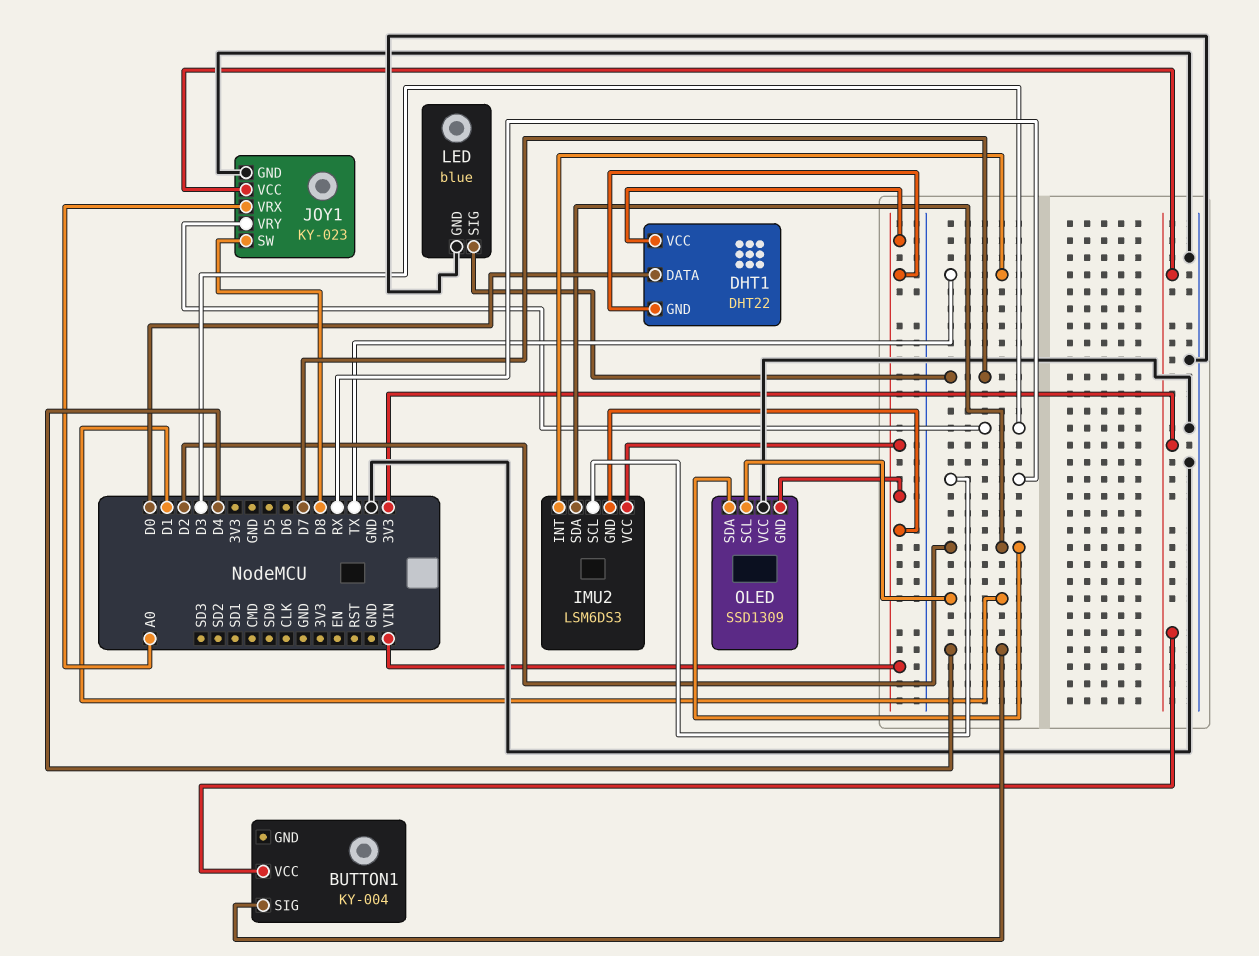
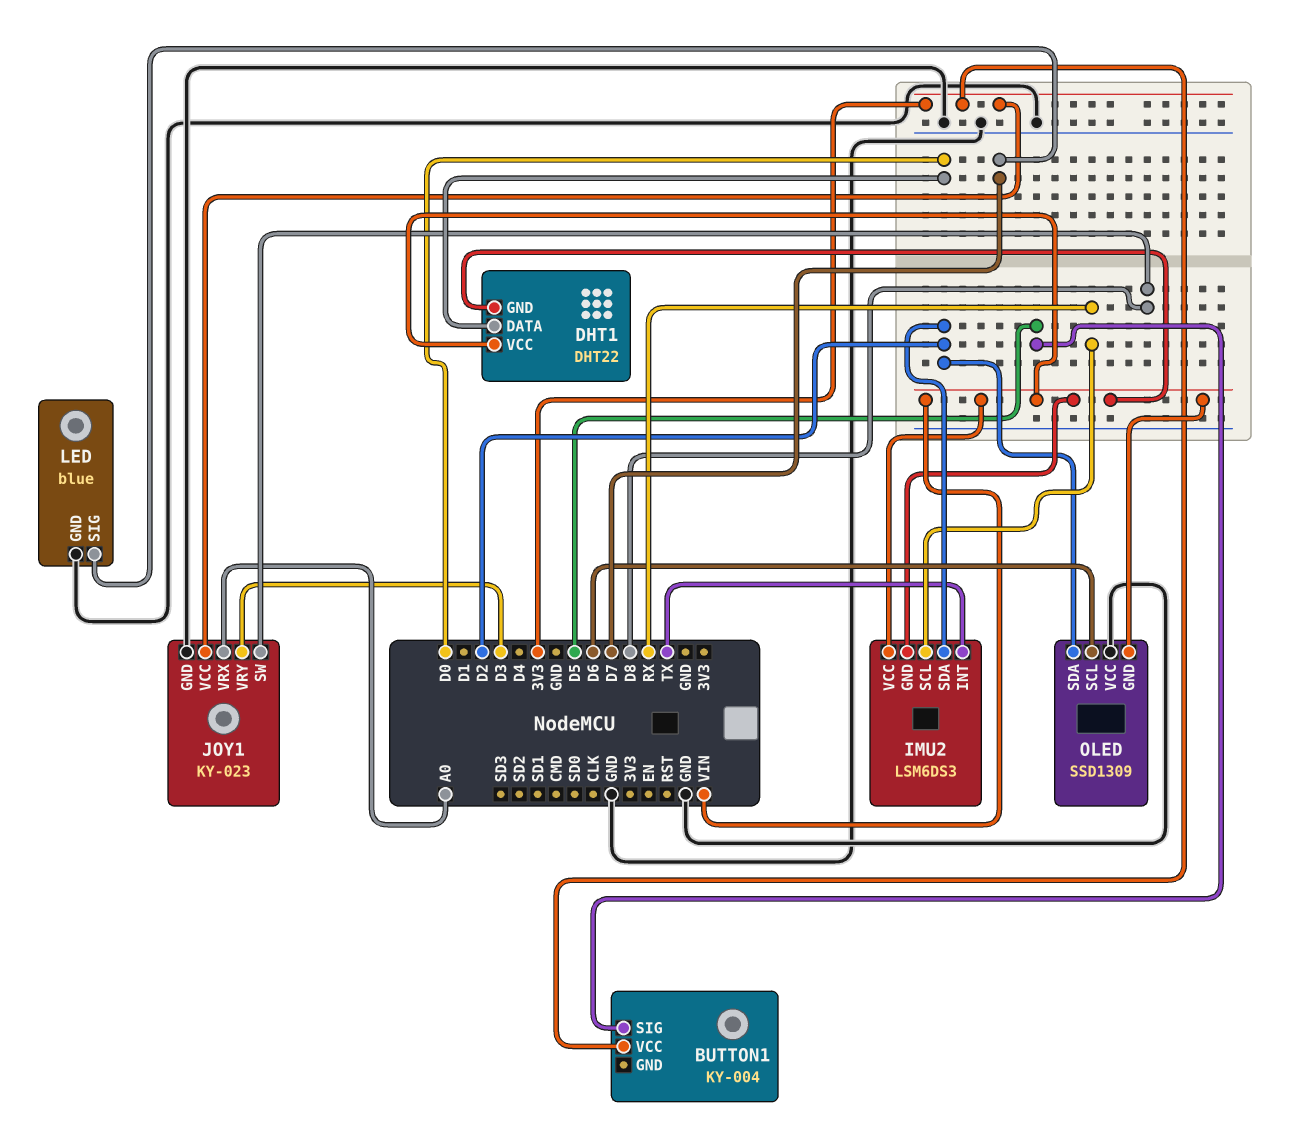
BUTTON1 pin SIG: D4 -> D5
OLED pin SCL: D1 -> D6

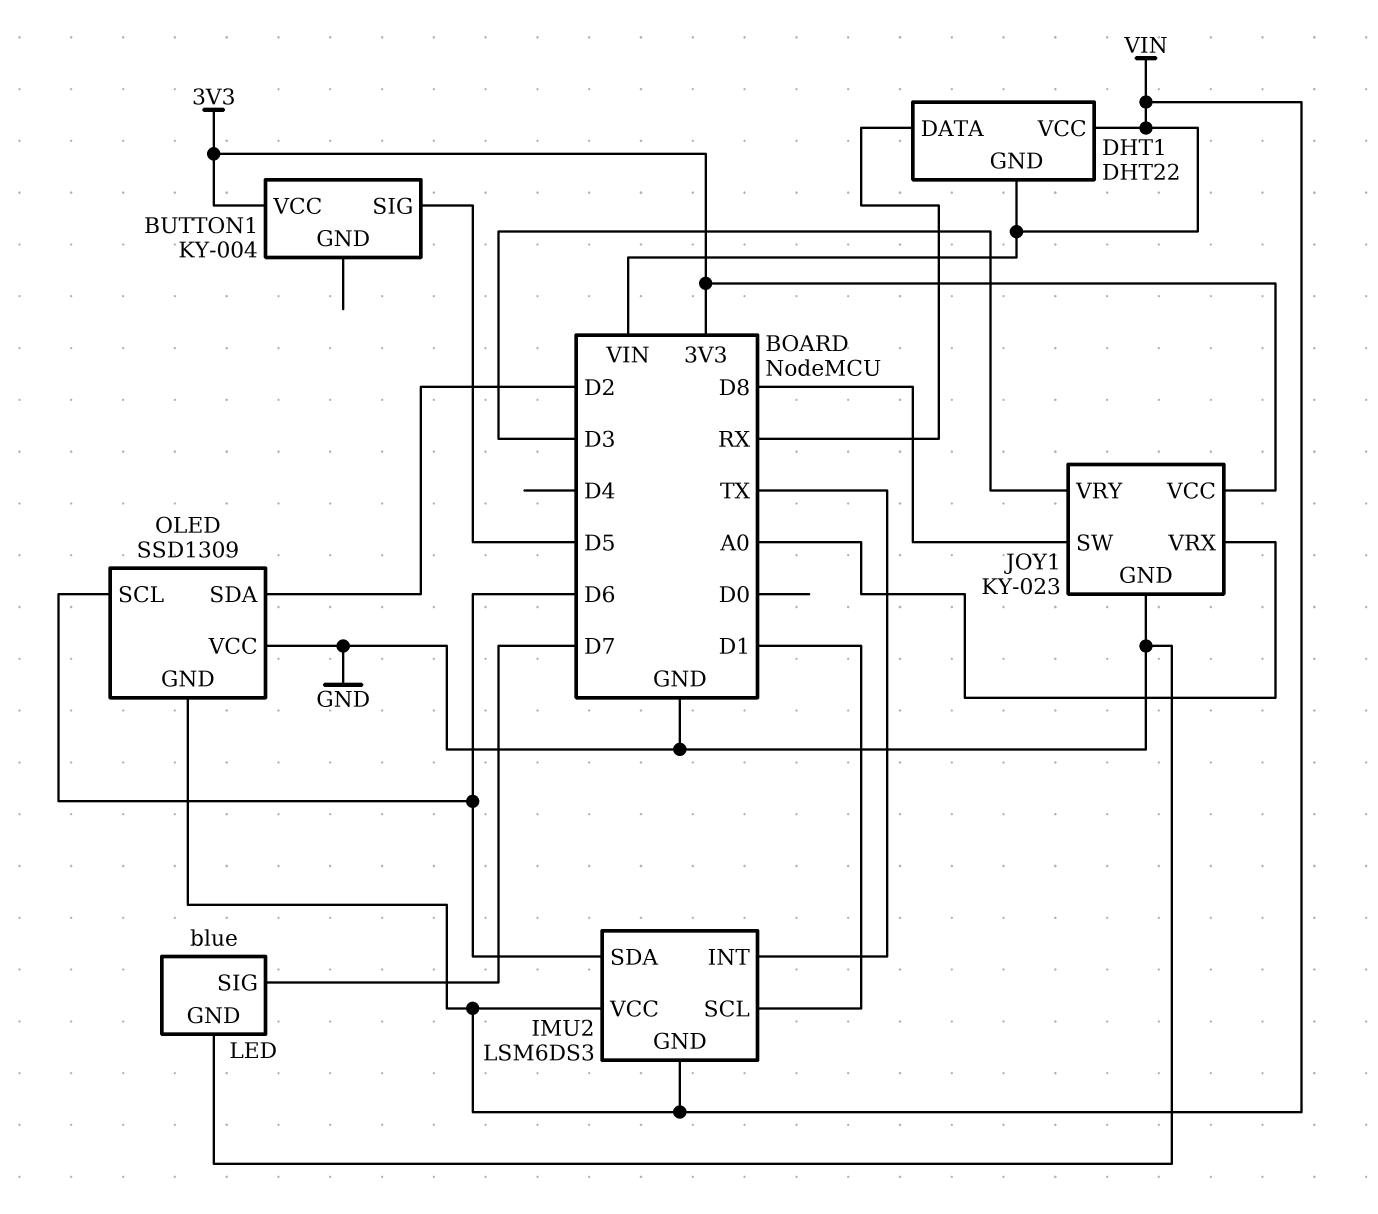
DHT1 pin DATA: D0 -> RX
IMU2 pin SCL: RX -> D1
IMU2 pin SDA: D2 -> D6

